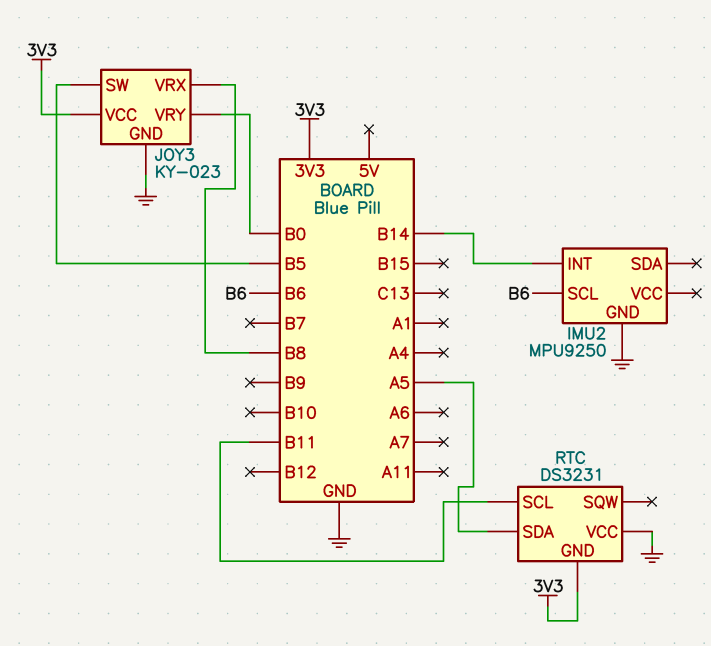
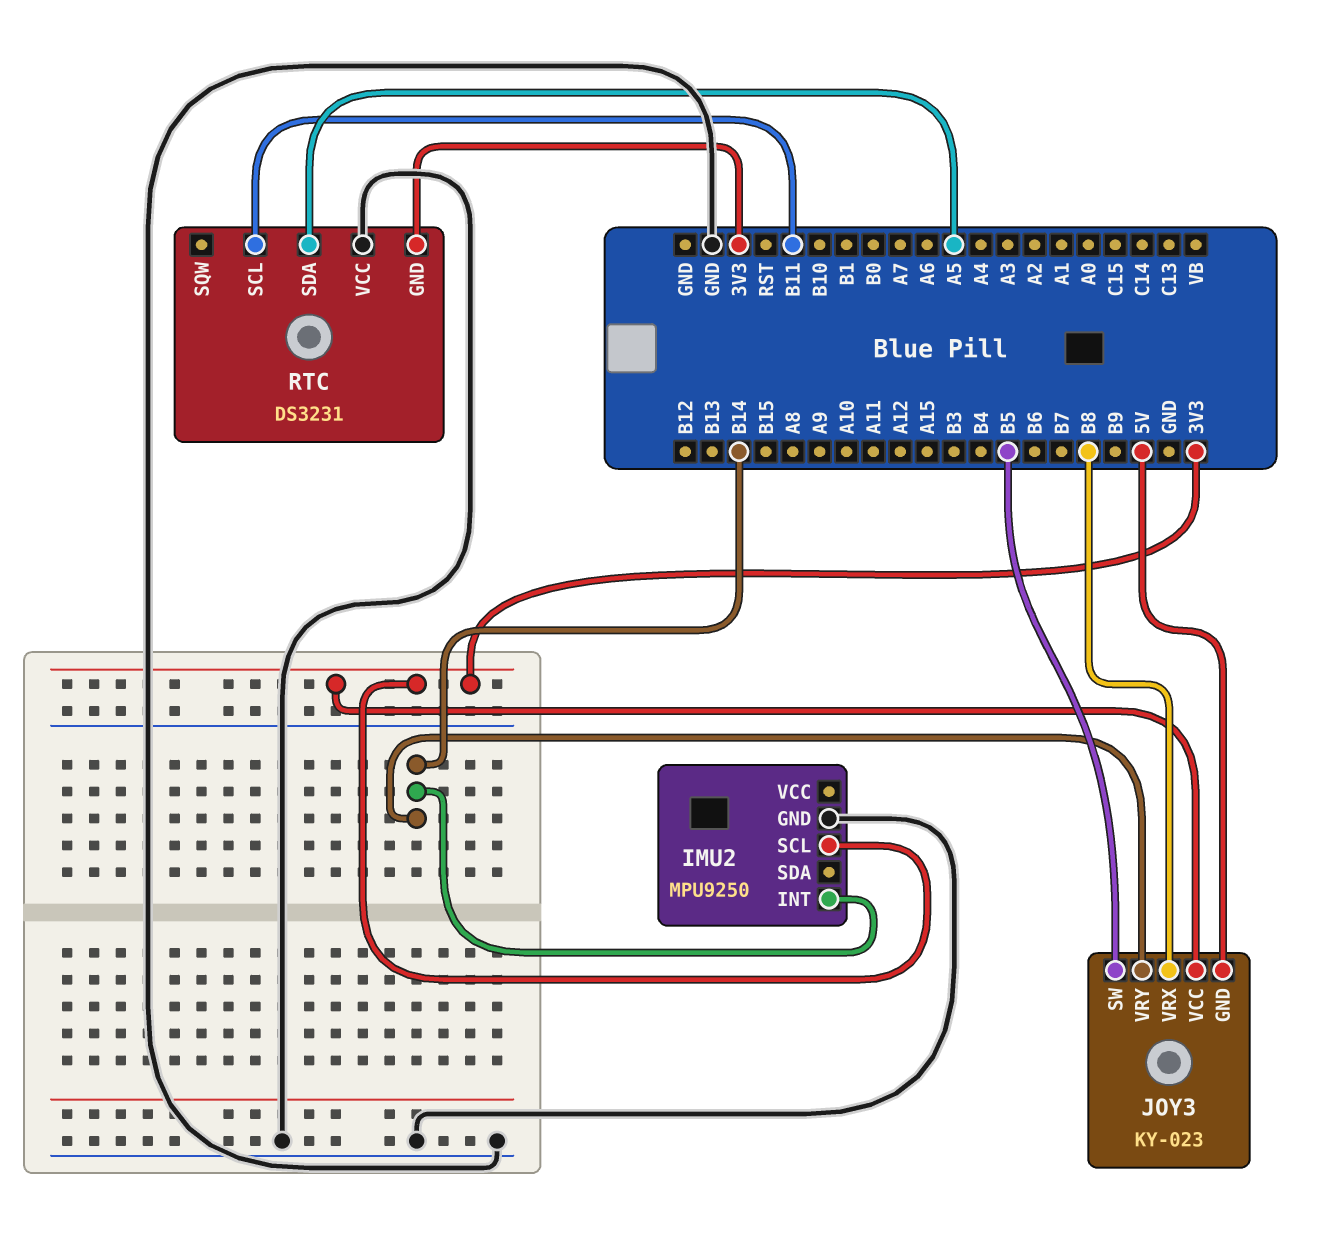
IMU2 pin SCL: B6 -> 3V3
JOY3 pin GND: GND -> 5V
JOY3 pin VRY: B0 -> B14

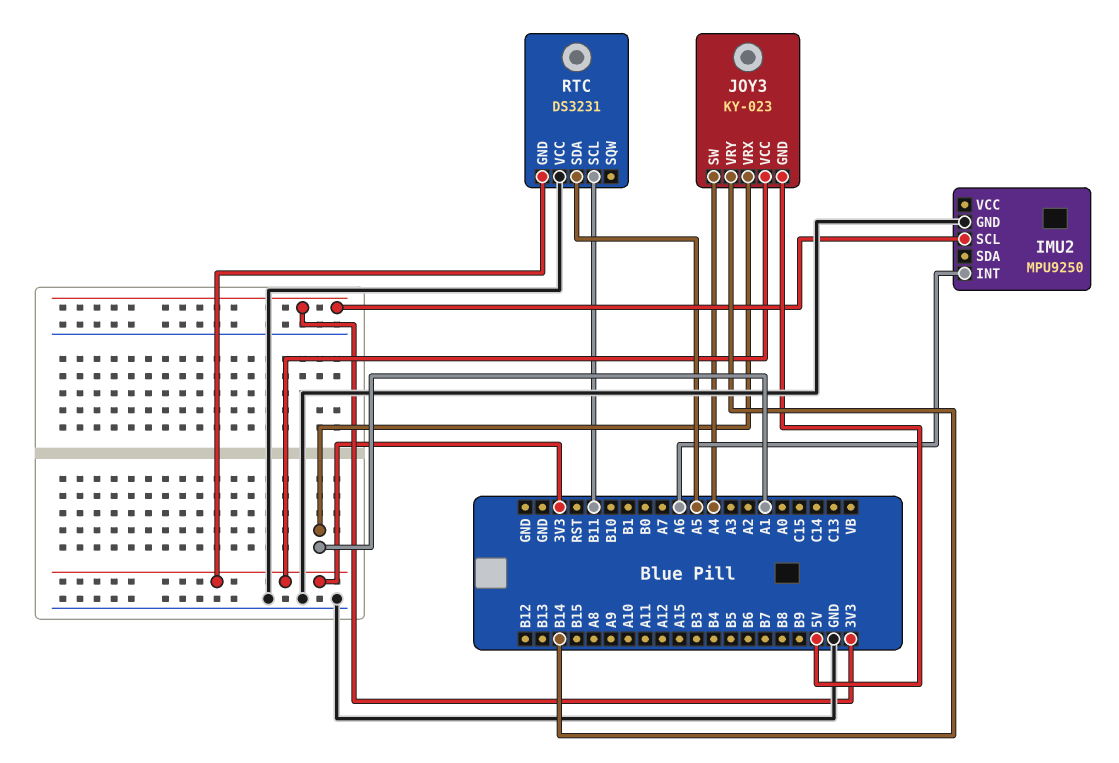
IMU2 pin INT: B14 -> A6
JOY3 pin SW: B5 -> A4
JOY3 pin VRX: B8 -> A1

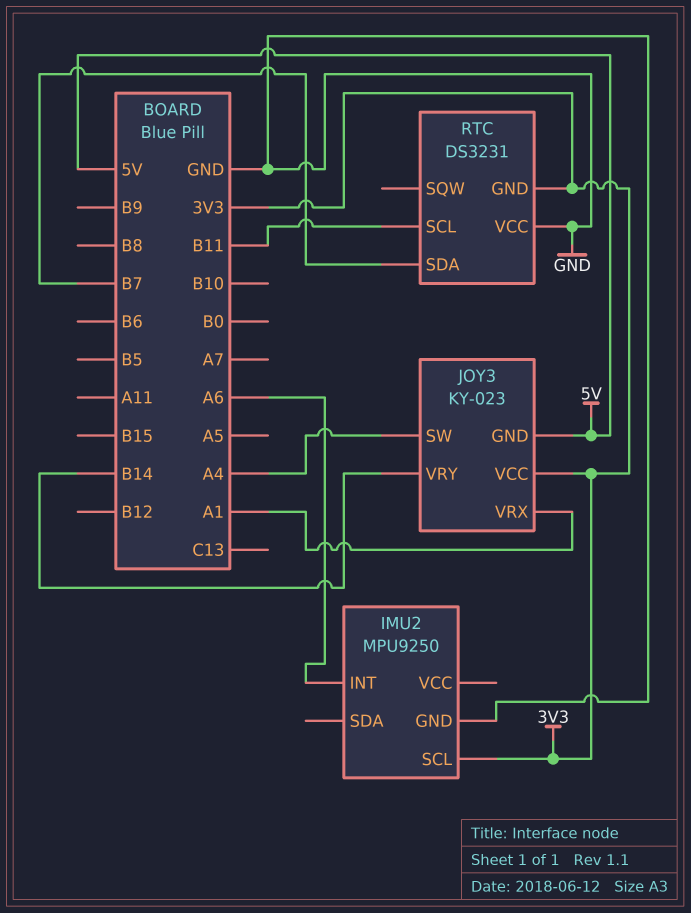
RTC pin SDA: A5 -> B7

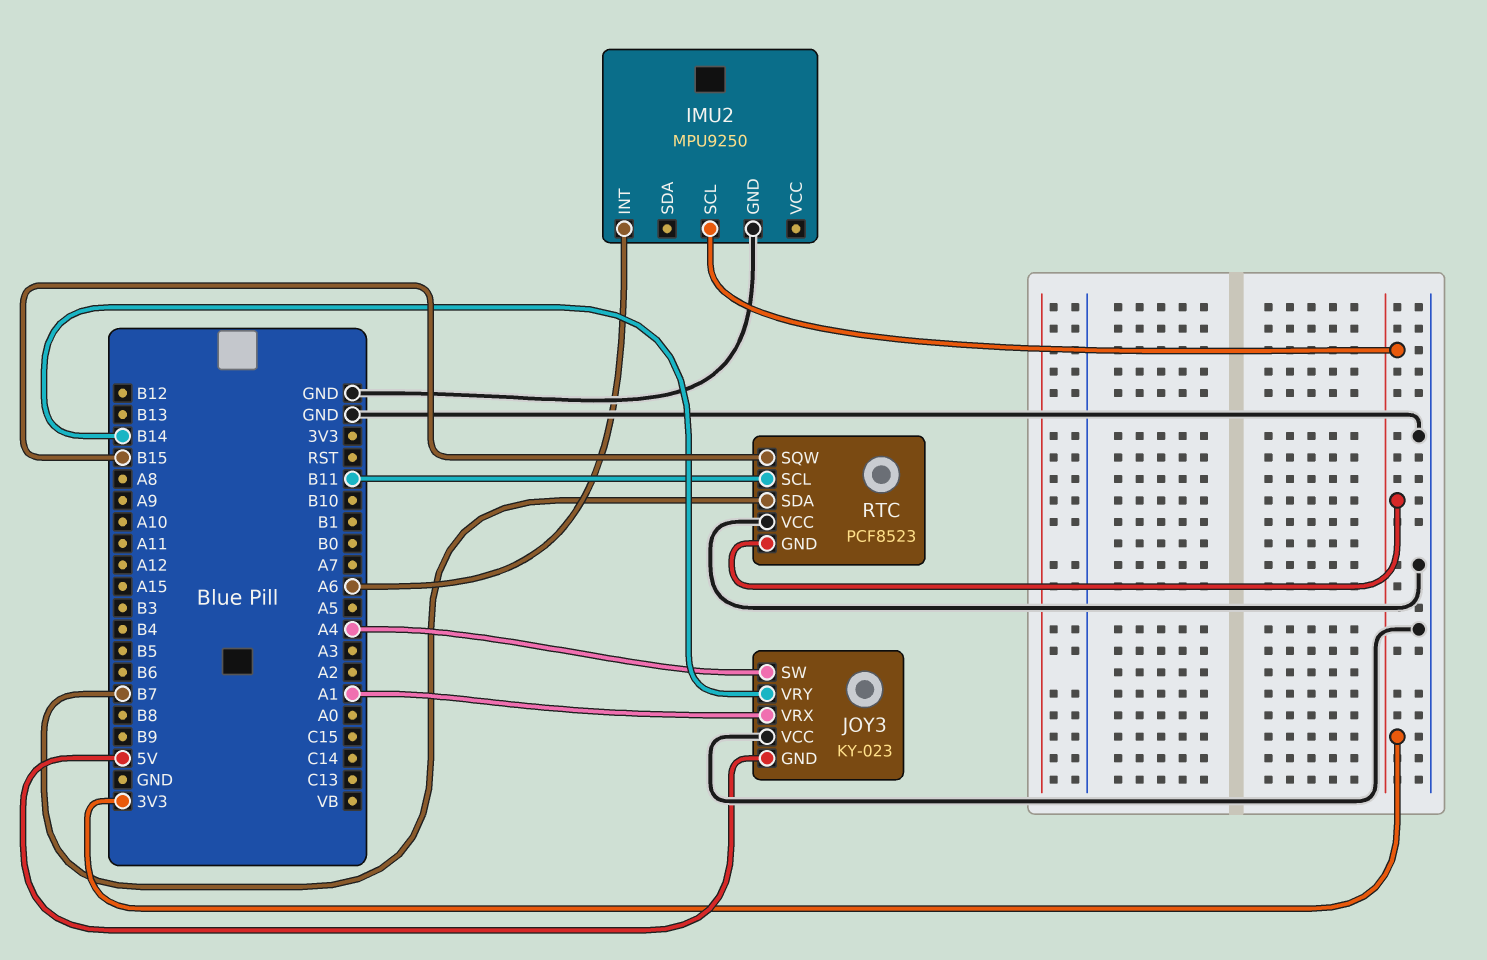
JOY3 pin VCC: 3V3 -> GND
RTC: DS3231 -> PCF8523
RTC pin SQW: none -> B15

